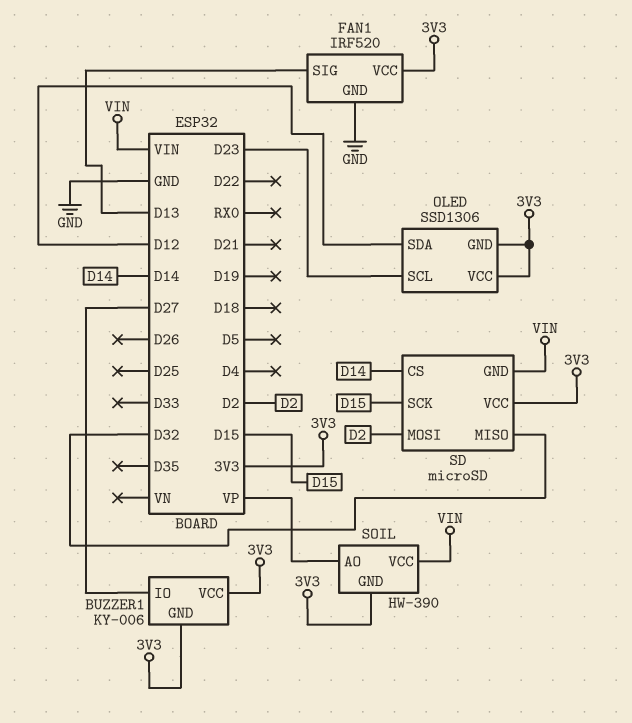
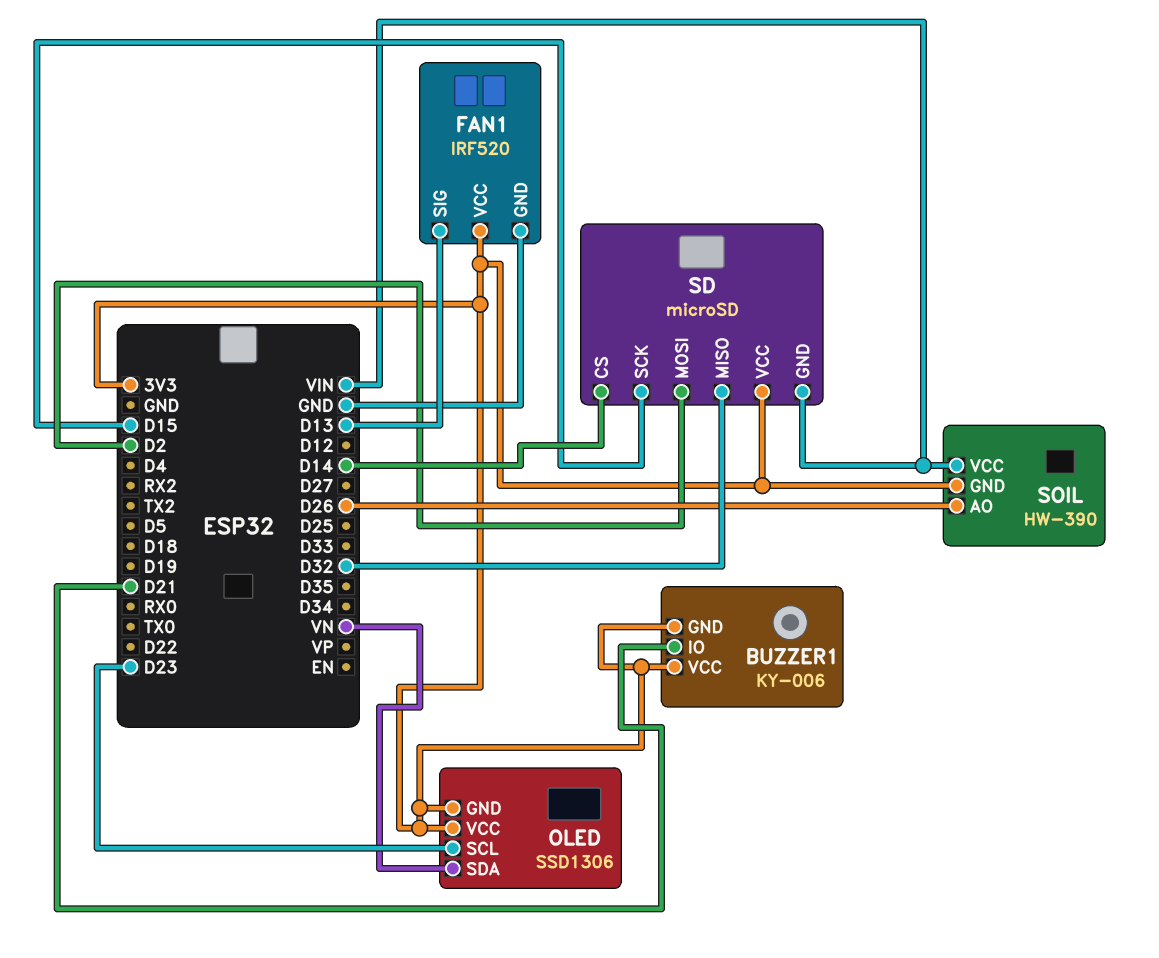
BUZZER1 pin IO: D27 -> D21
OLED pin SDA: D12 -> VN
SOIL pin AO: VP -> D26

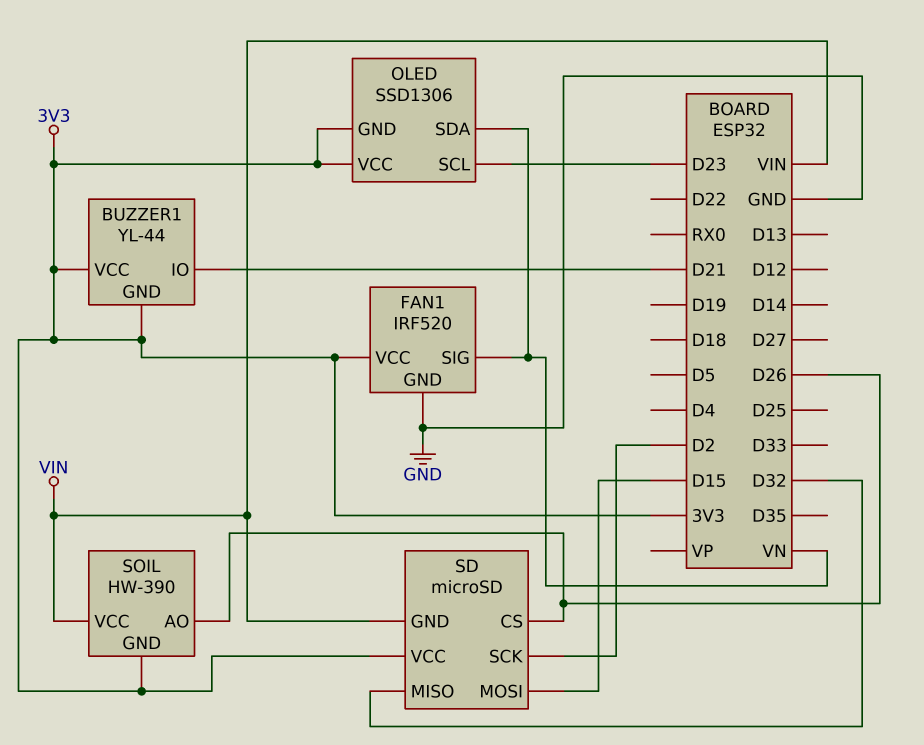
BUZZER1: KY-006 -> YL-44
FAN1 pin SIG: D13 -> VN
SD pin CS: D14 -> D26
SD pin MOSI: D2 -> D15
SD pin SCK: D15 -> D2

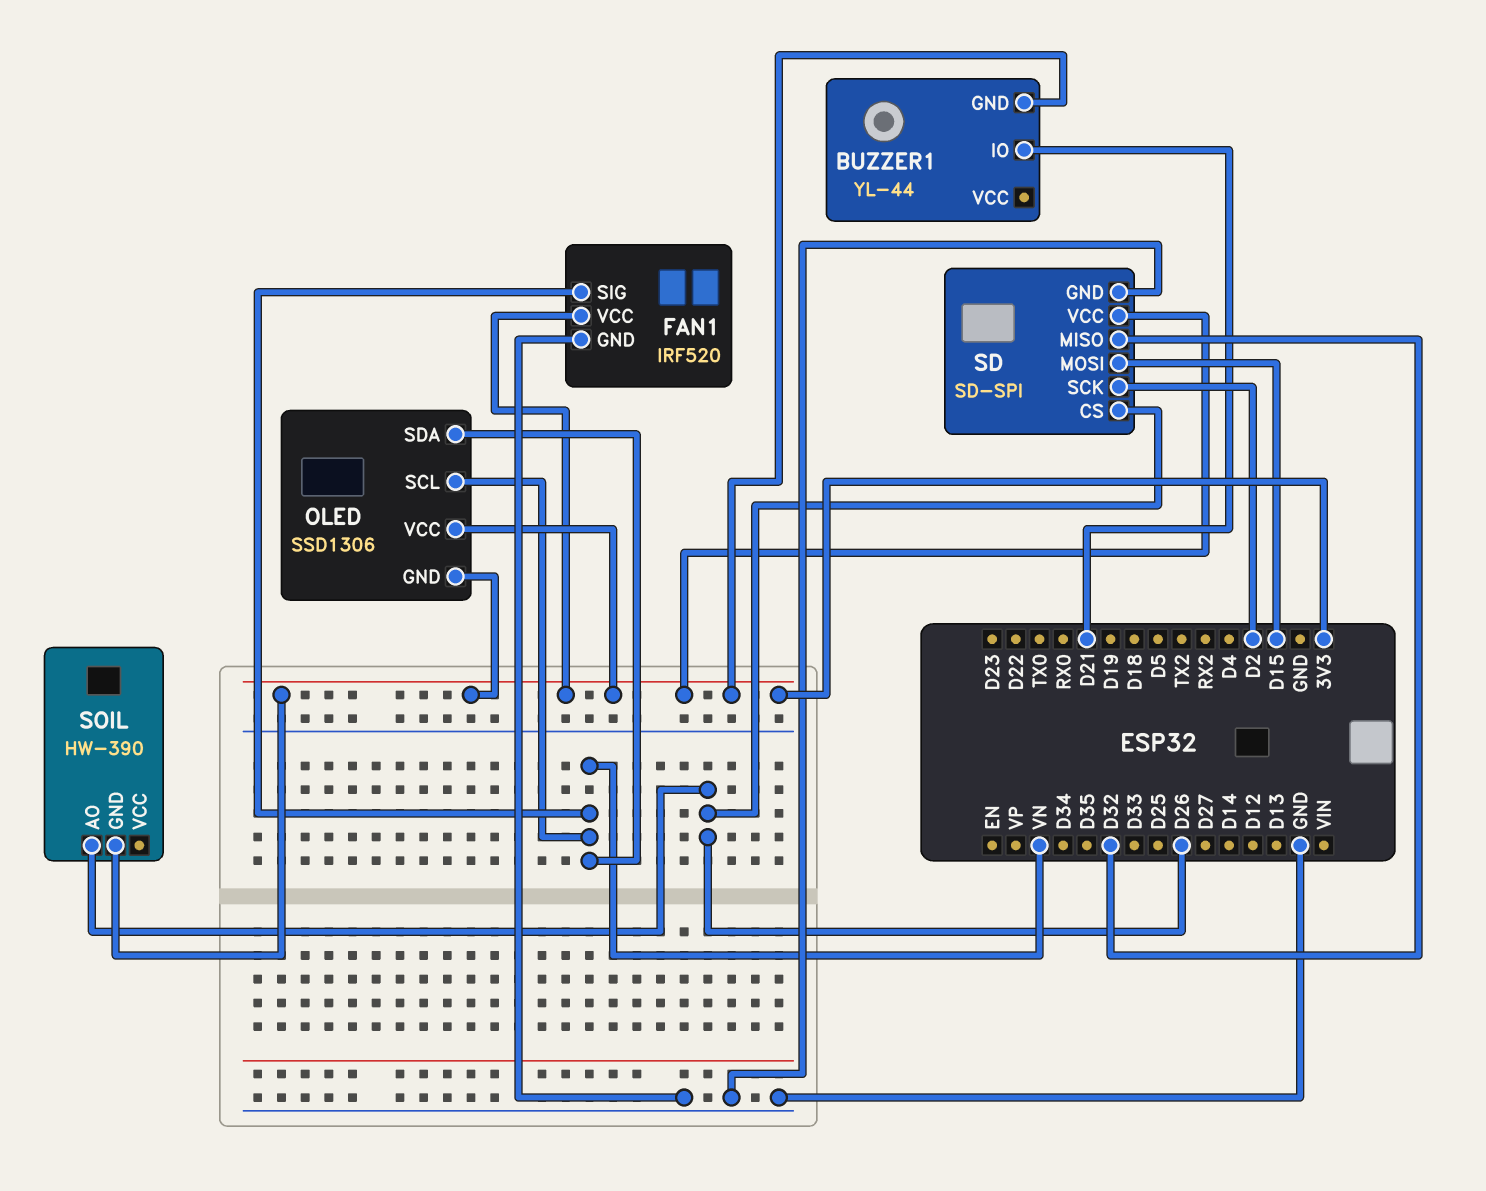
BUZZER1 pin VCC: 3V3 -> none
OLED pin SCL: D23 -> VN
SD: microSD -> SD-SPI
SD pin GND: VIN -> GND
SOIL pin VCC: VIN -> none

